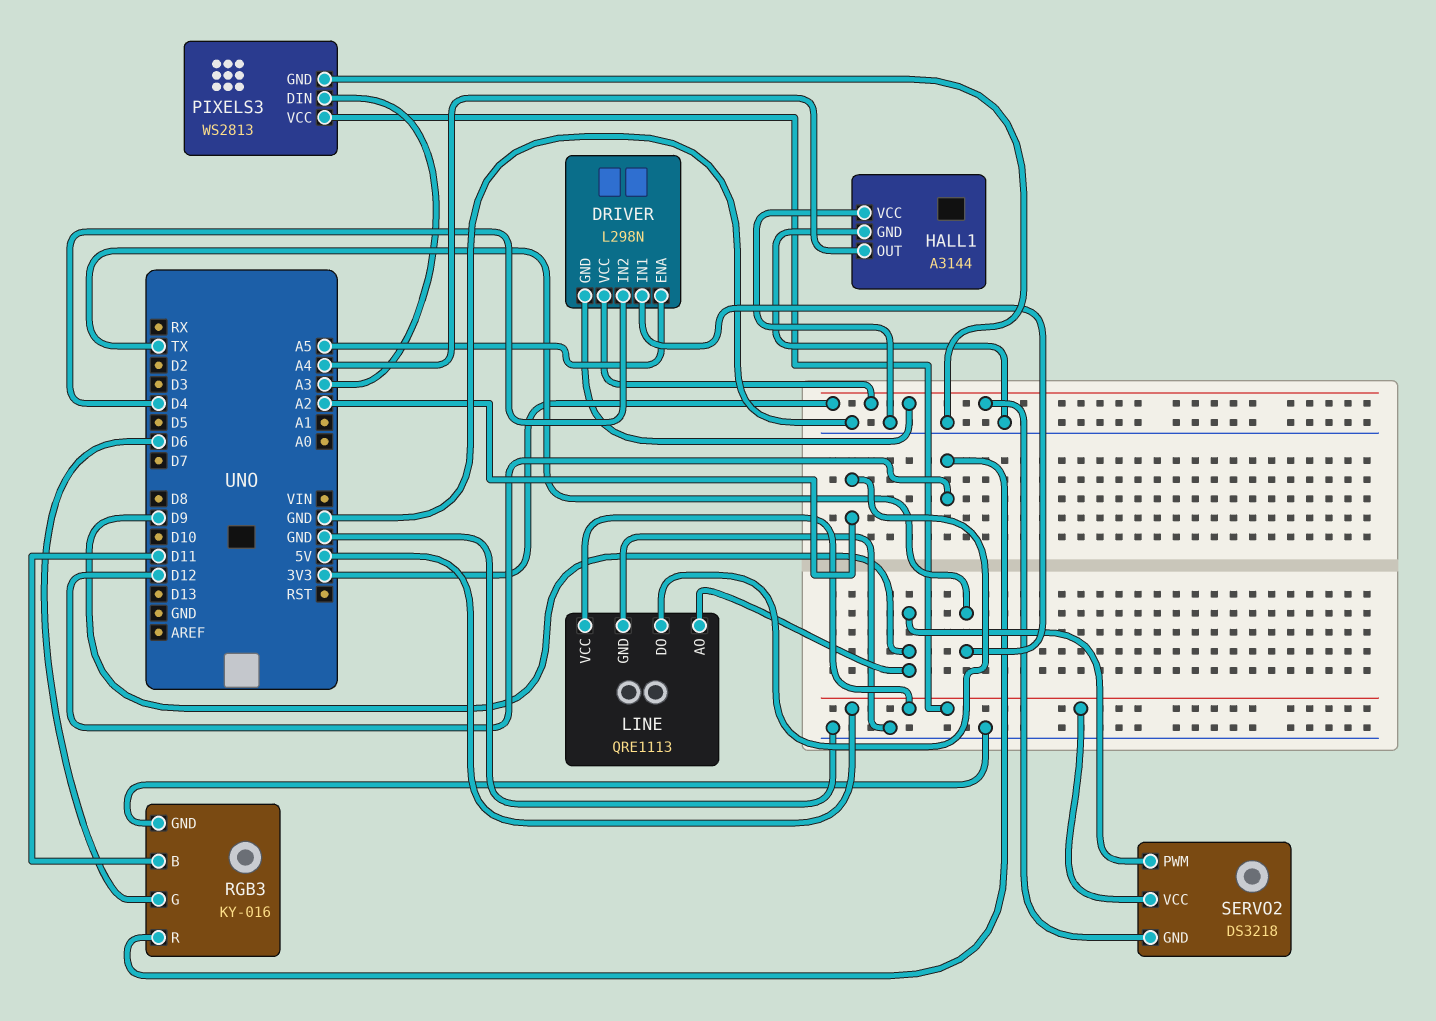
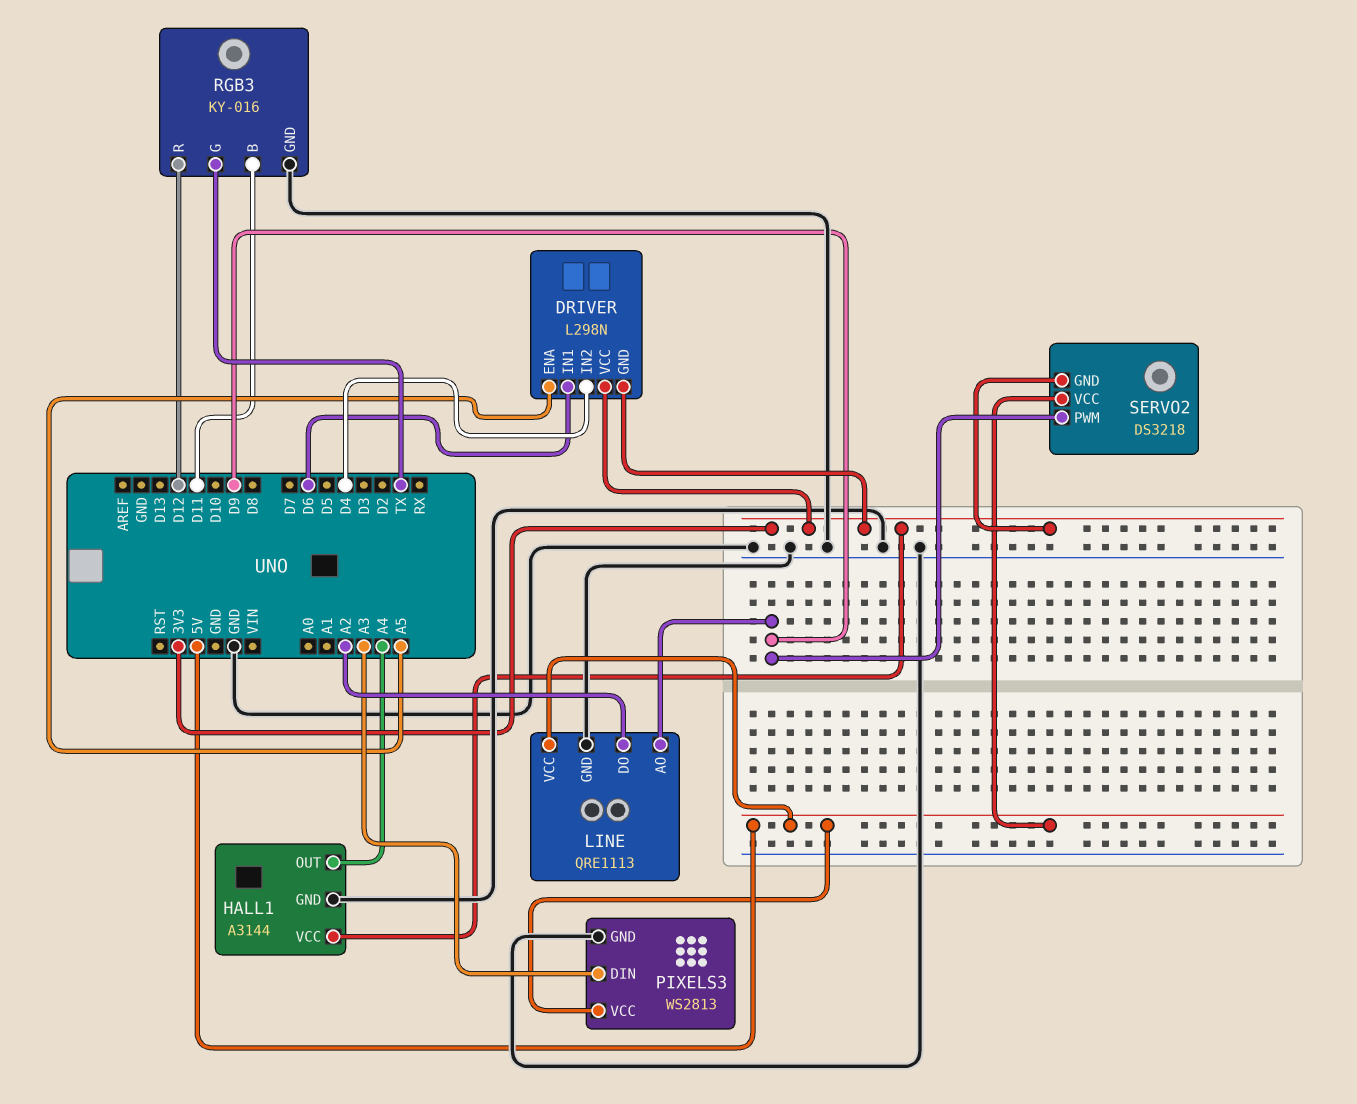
DRIVER pin IN1: TX -> D6
HALL1 pin VCC: GND -> 3V3
RGB3 pin G: D6 -> TX

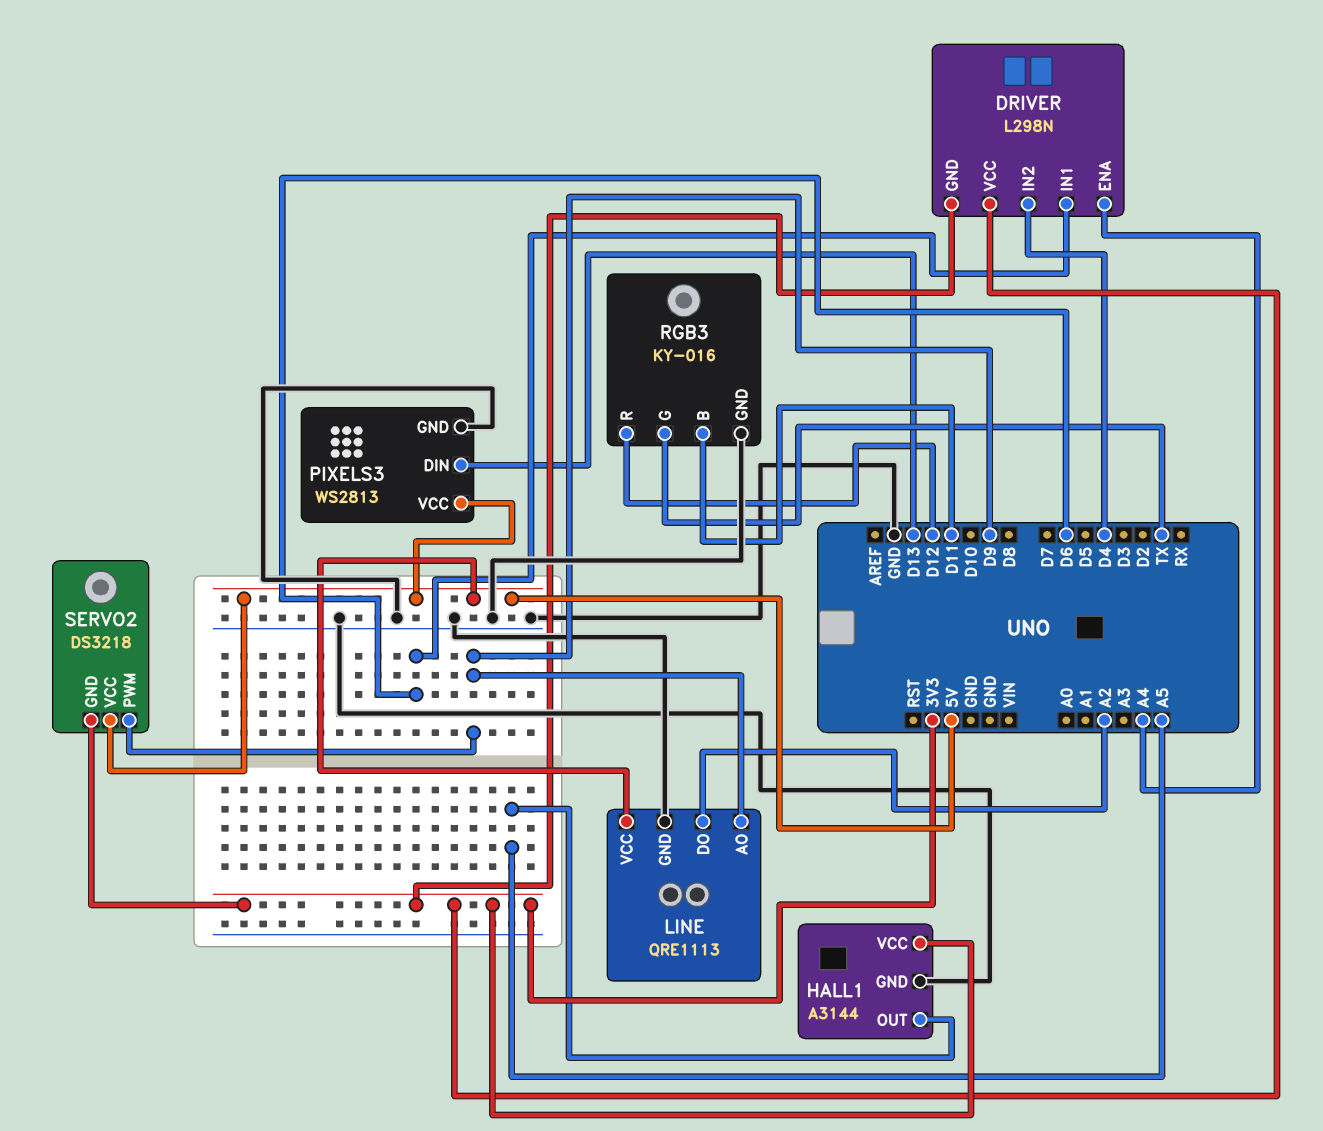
DRIVER pin ENA: A5 -> A4
HALL1 pin OUT: A4 -> A5
PIXELS3 pin DIN: A3 -> D13

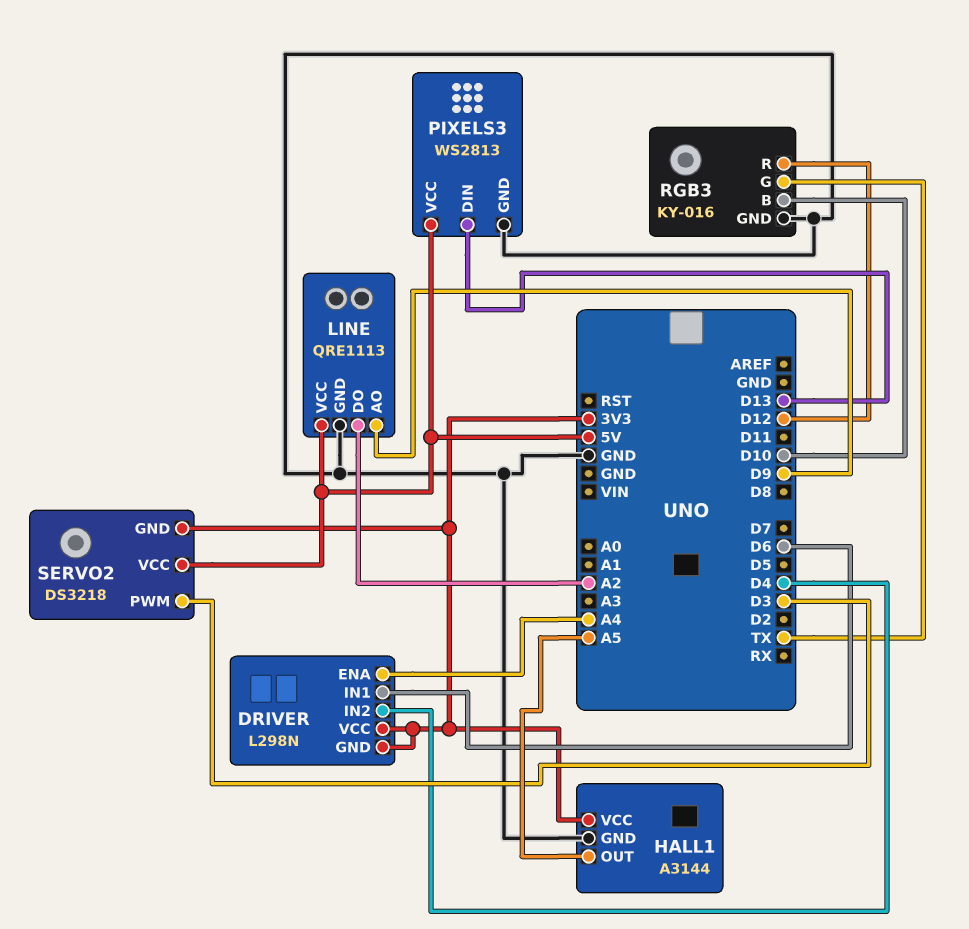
RGB3 pin B: D11 -> D10
SERVO2 pin PWM: D9 -> D3

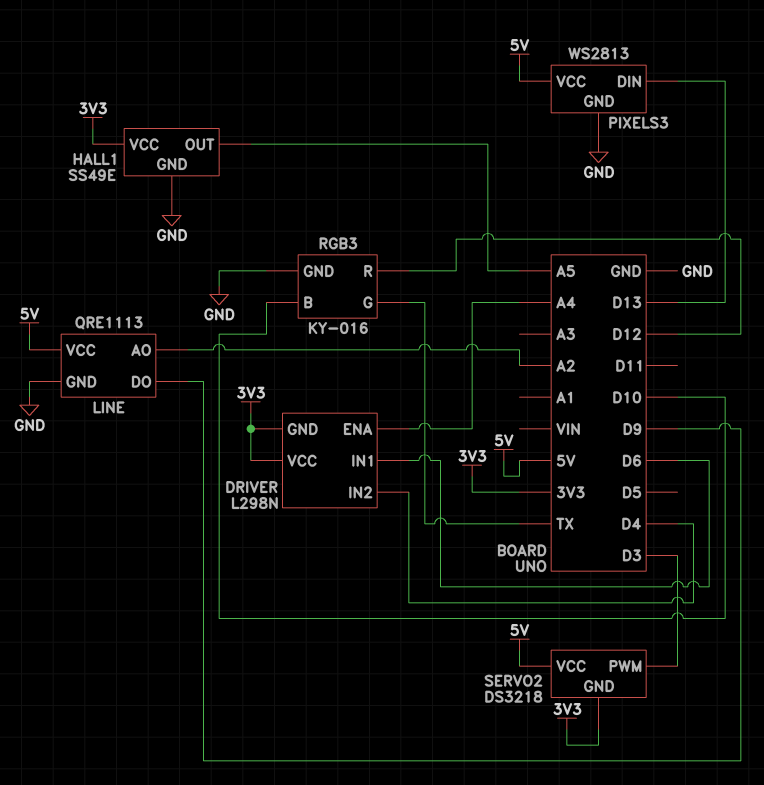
HALL1: A3144 -> SS49E
LINE pin AO: D9 -> A2
LINE pin DO: A2 -> D9

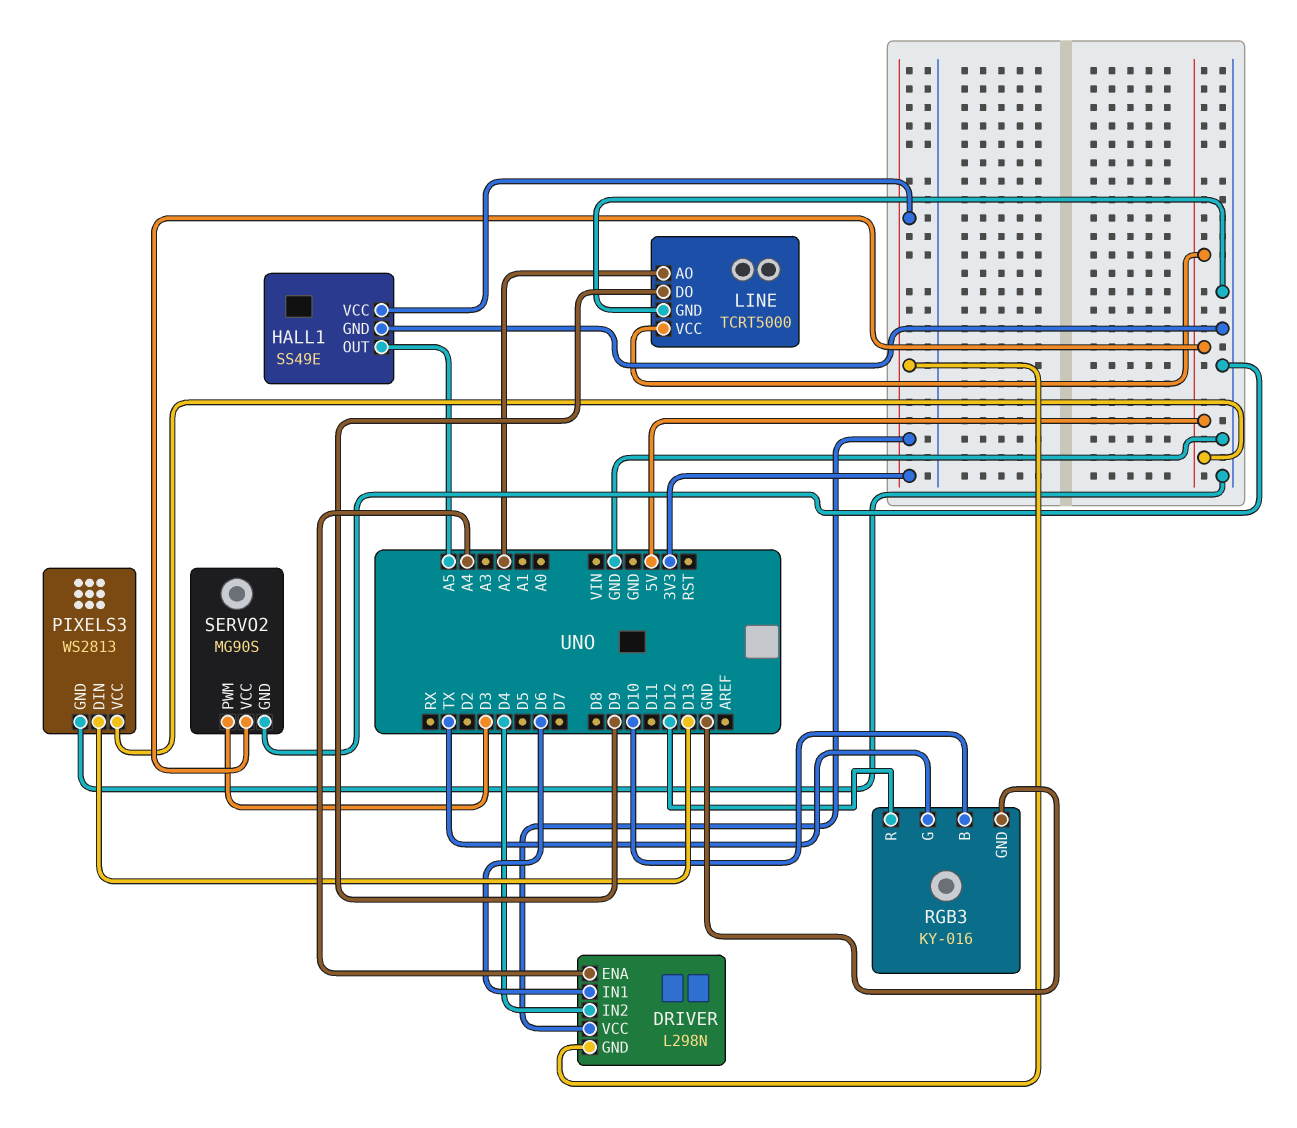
LINE: QRE1113 -> TCRT5000
SERVO2: DS3218 -> MG90S
SERVO2 pin GND: 3V3 -> GND

